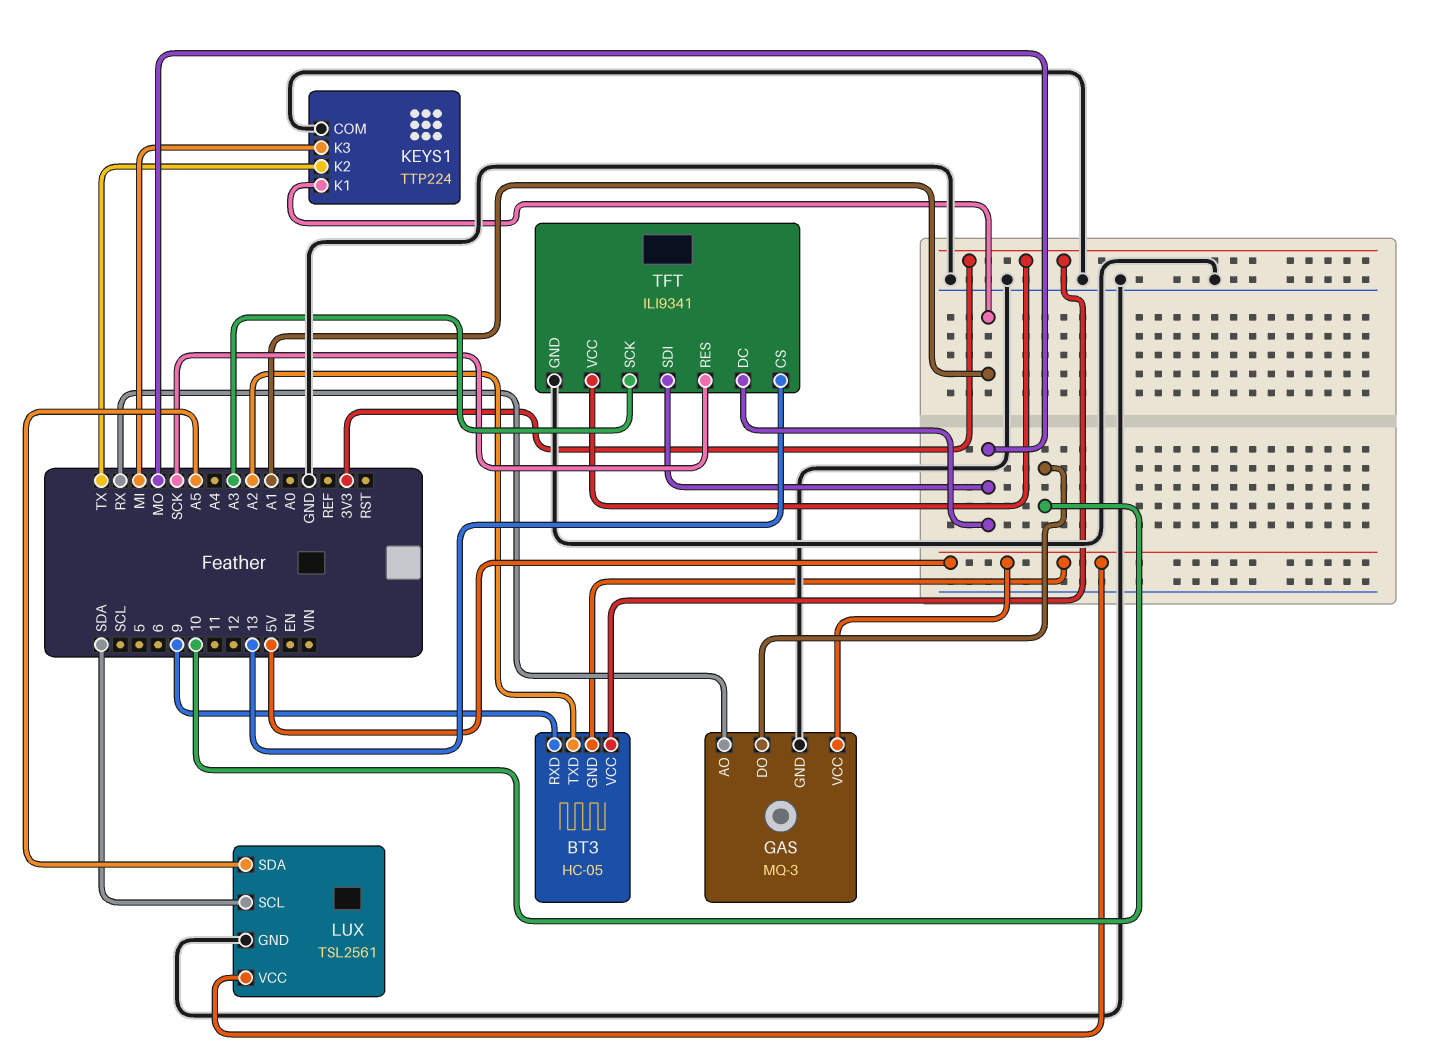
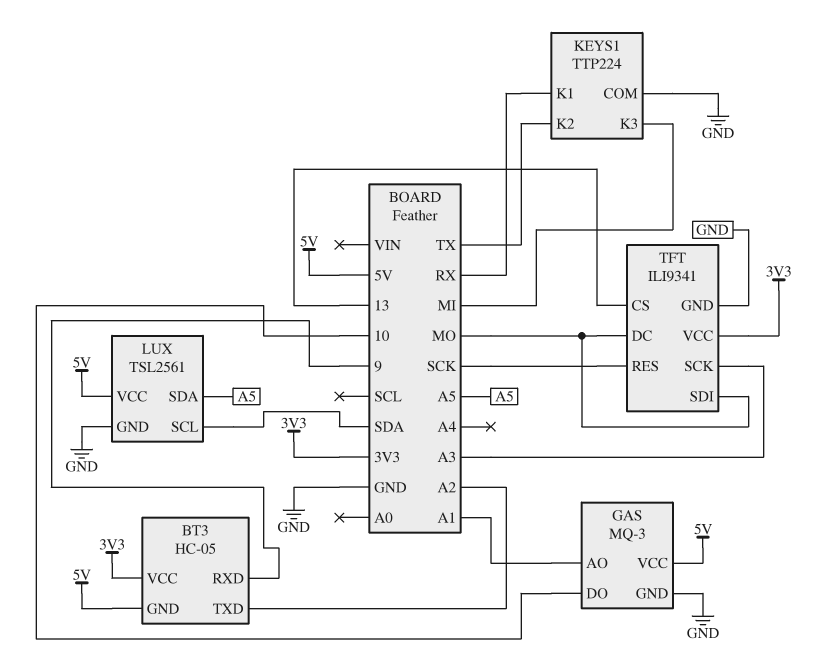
GAS pin AO: RX -> A1
KEYS1 pin K1: A1 -> RX

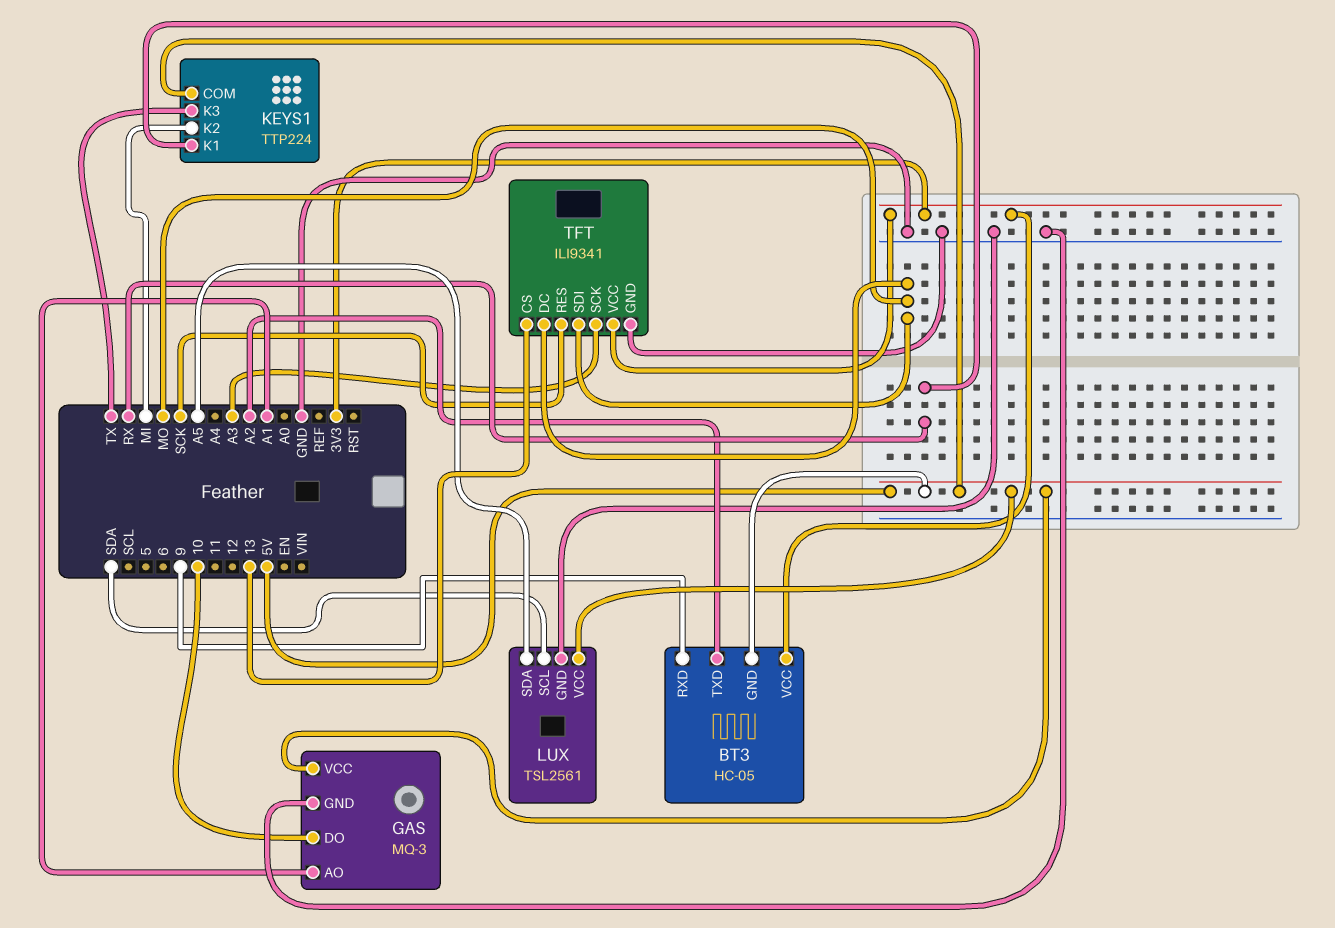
KEYS1 pin COM: GND -> 5V
KEYS1 pin K2: TX -> MI
KEYS1 pin K3: MI -> TX

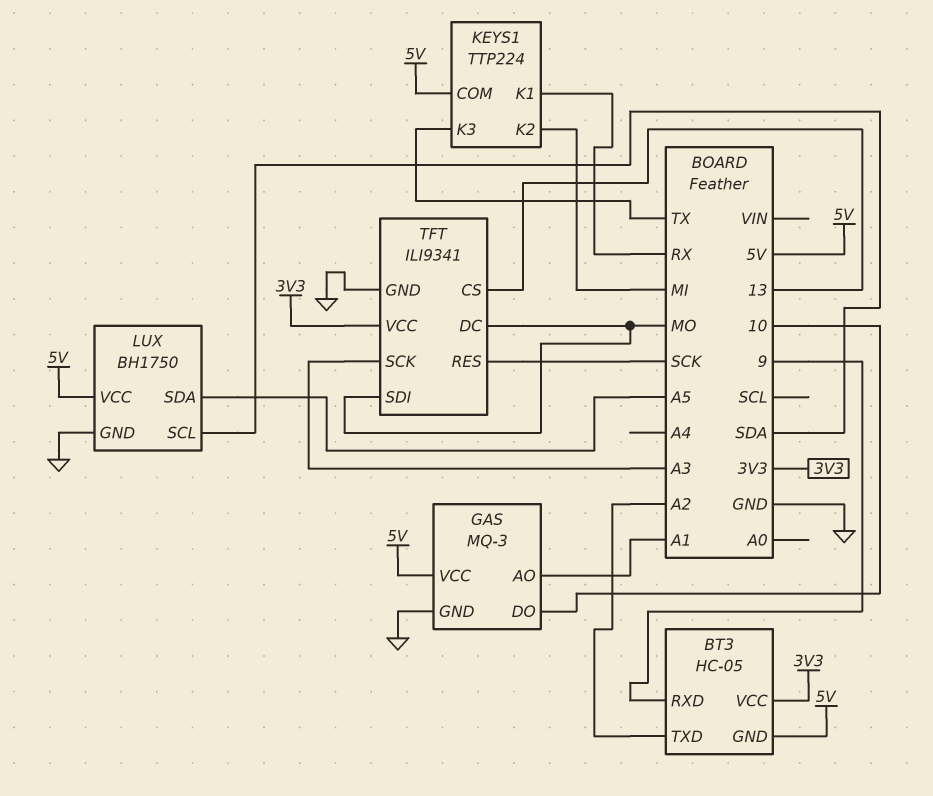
LUX: TSL2561 -> BH1750

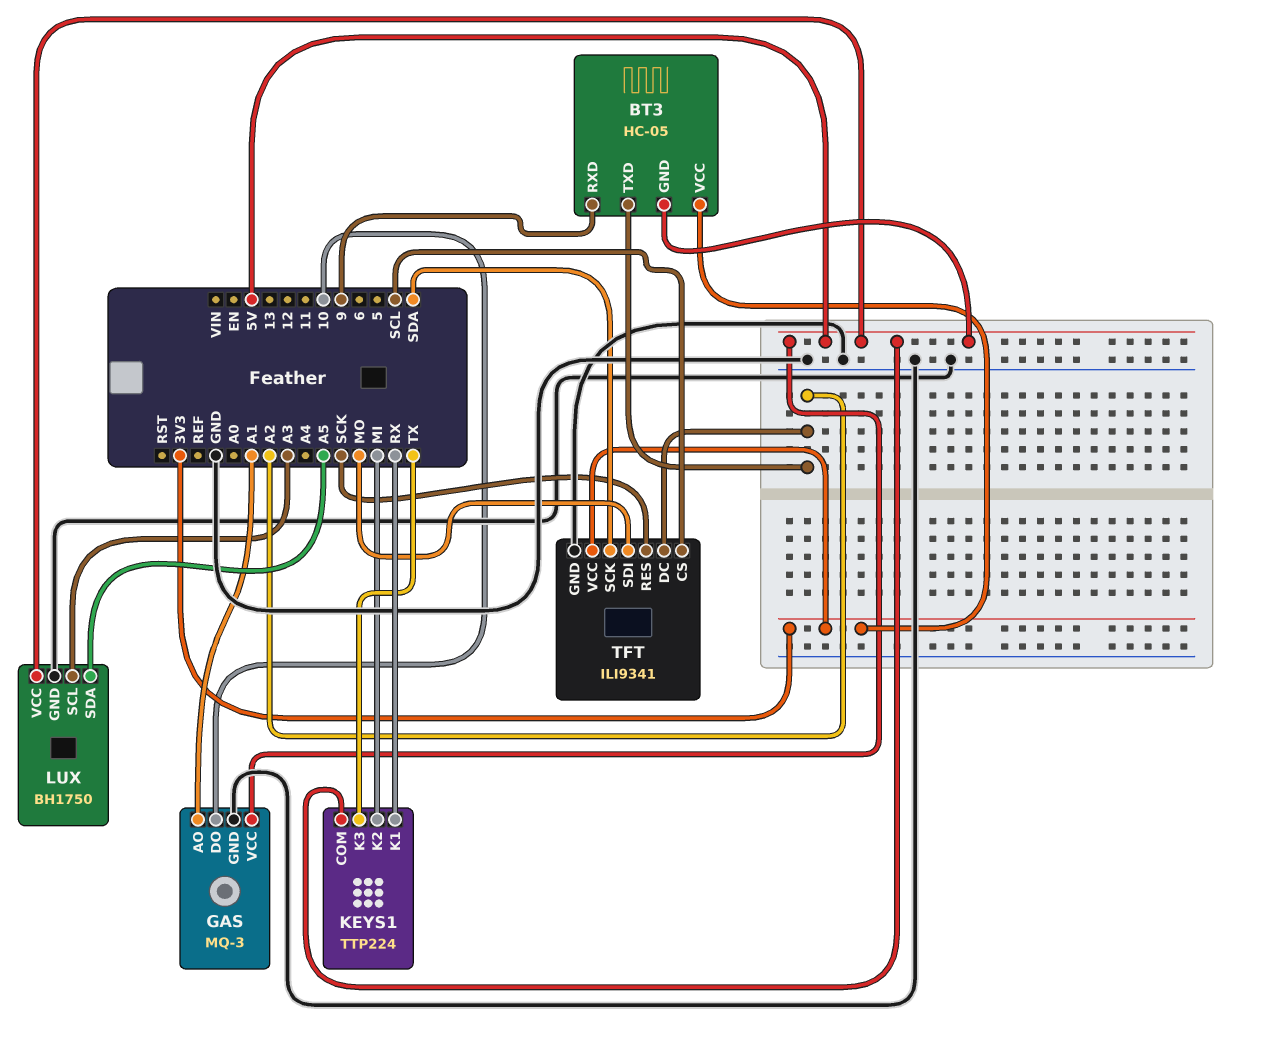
LUX pin SCL: SDA -> A3
TFT pin CS: 13 -> SCL
TFT pin DC: MO -> A2
TFT pin SCK: A3 -> SDA

